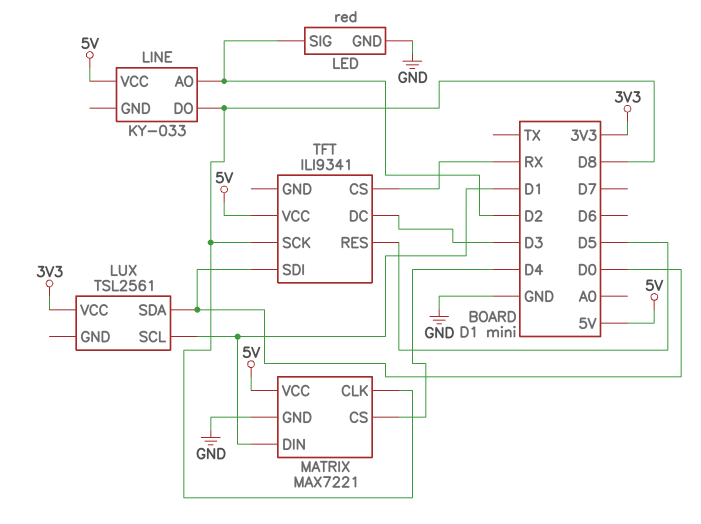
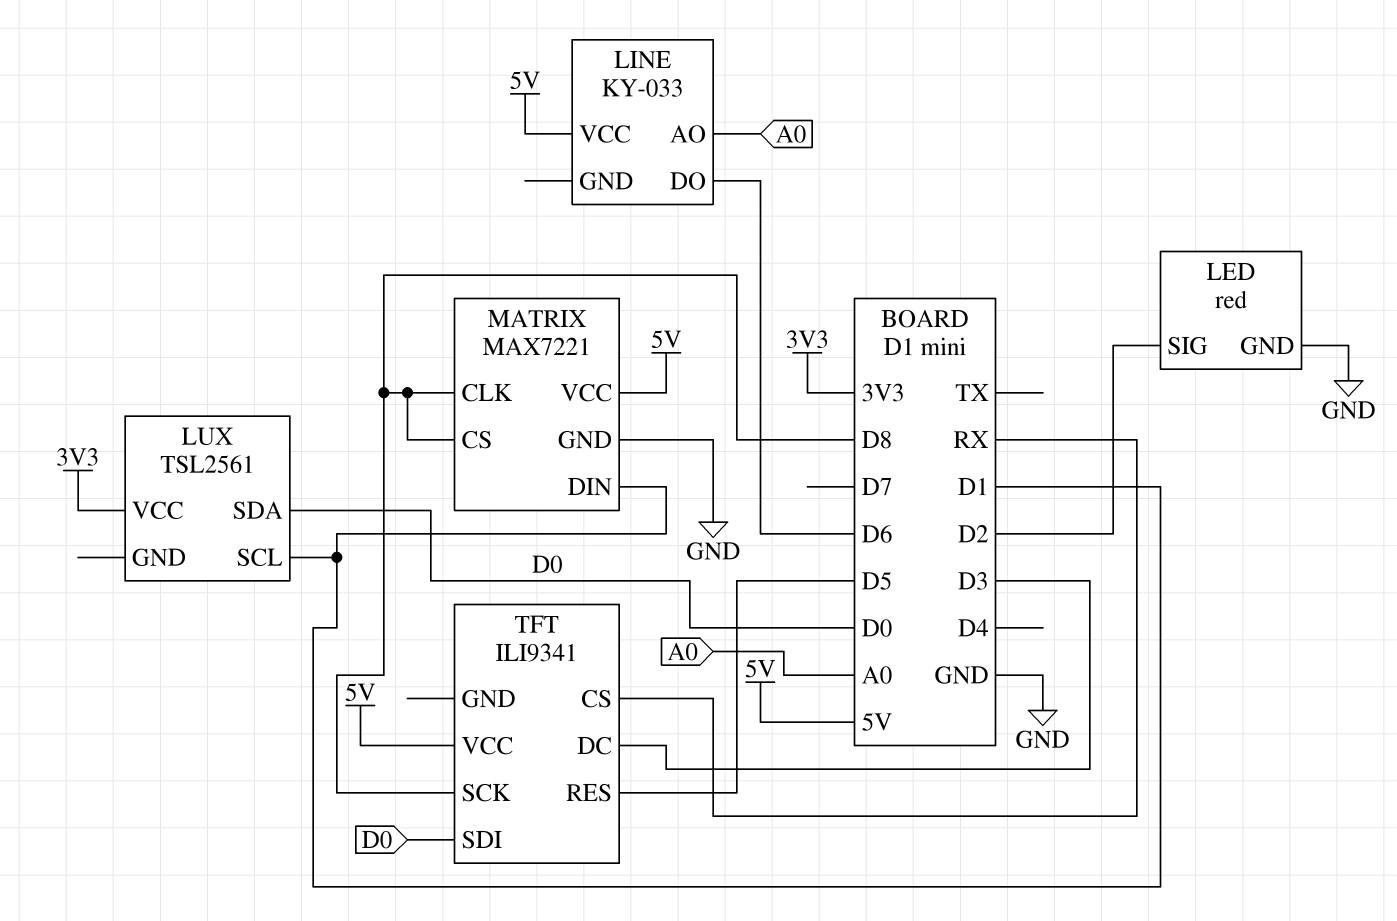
LINE pin AO: D2 -> A0
LINE pin DO: D8 -> D6
MATRIX pin CS: D4 -> D8

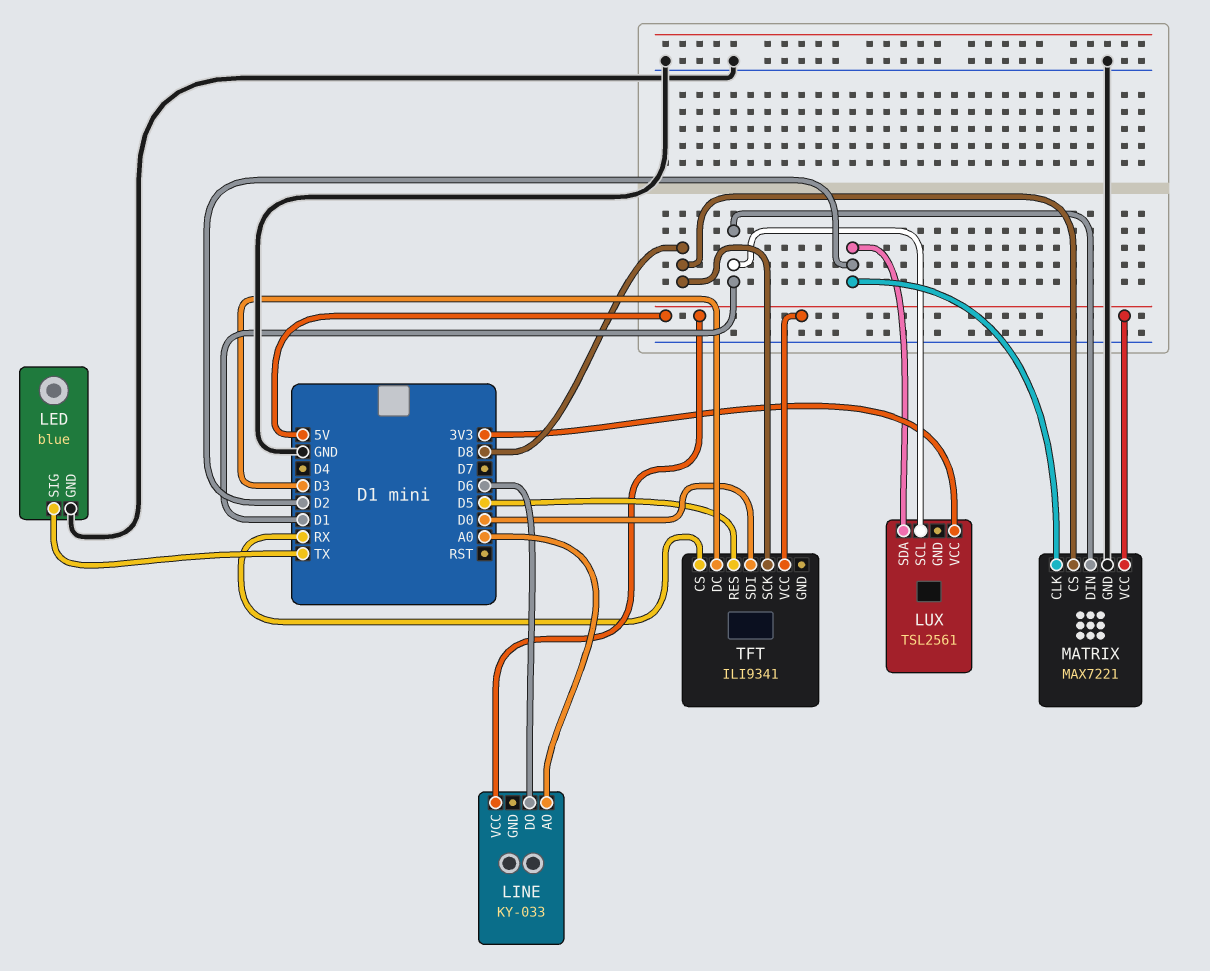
LED: red -> blue
LED pin SIG: D2 -> TX
LUX pin SDA: D0 -> D2
MATRIX pin CLK: D8 -> D2

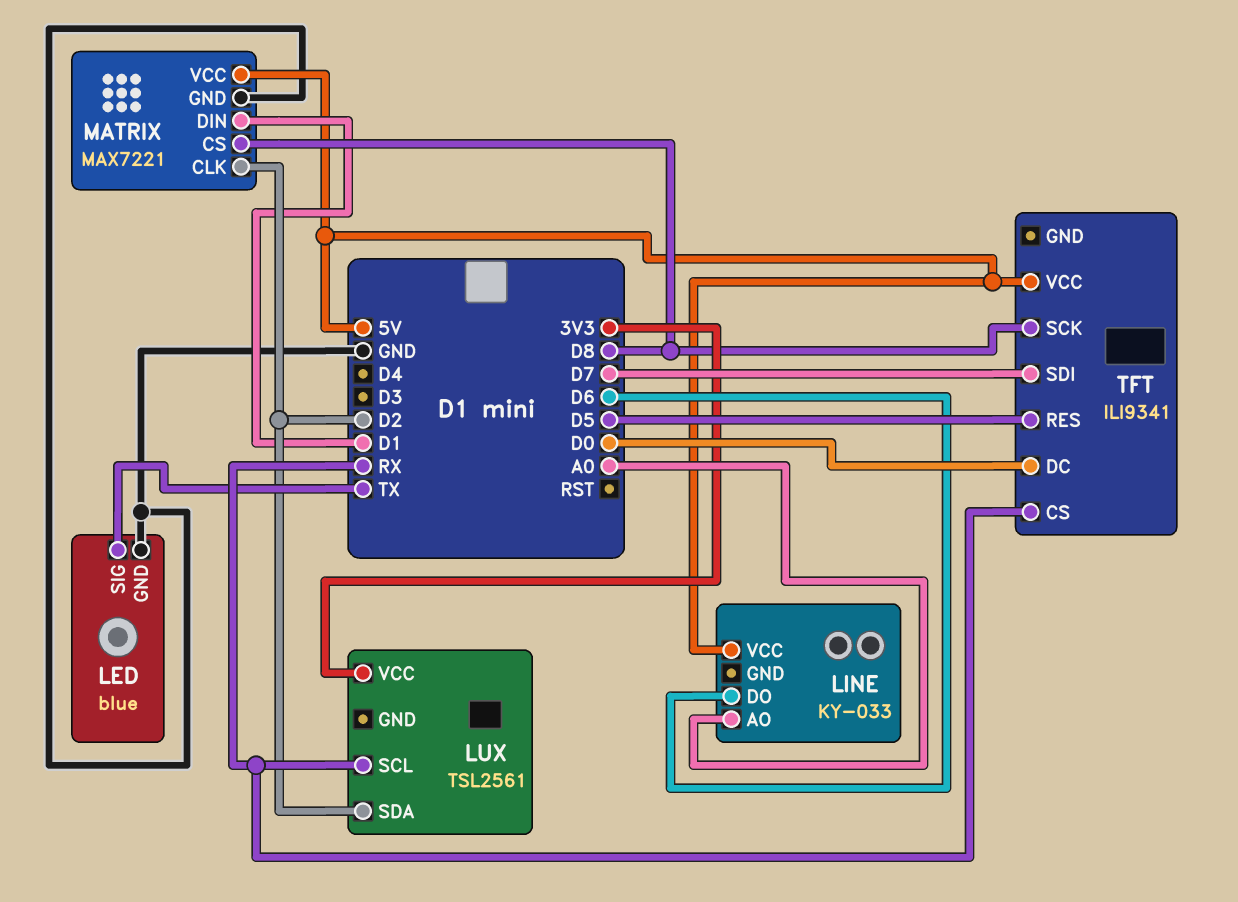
LUX pin SCL: D1 -> RX
TFT pin DC: D3 -> D0
TFT pin SDI: D0 -> D7

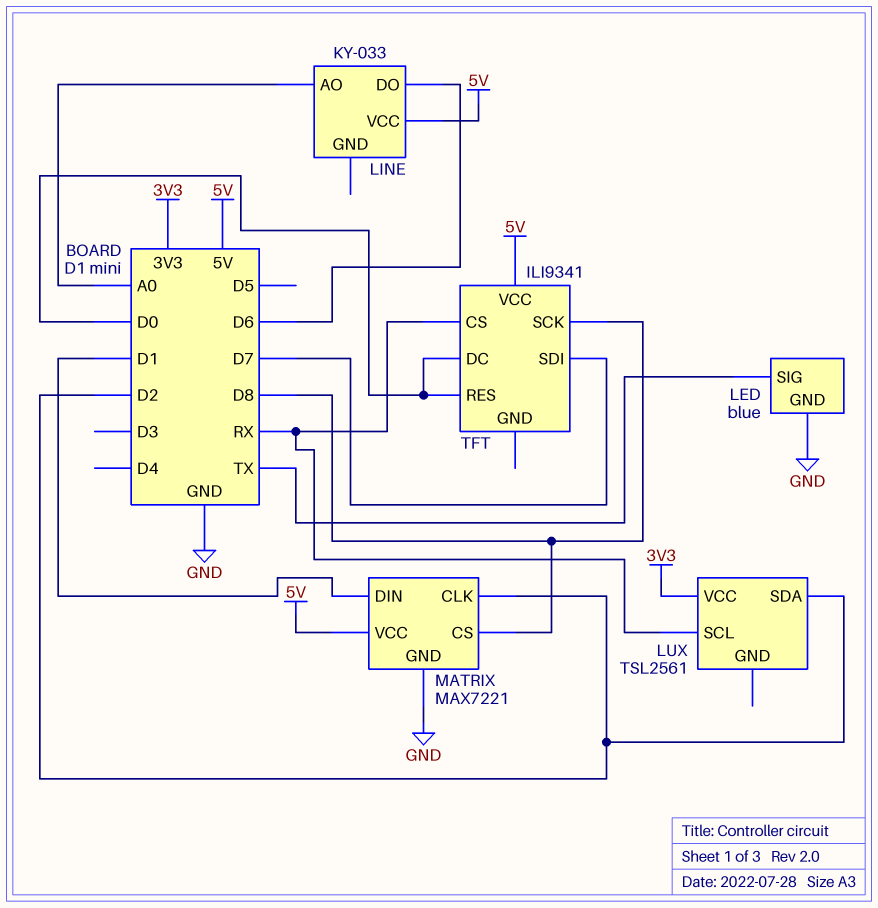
TFT pin RES: D5 -> D0

